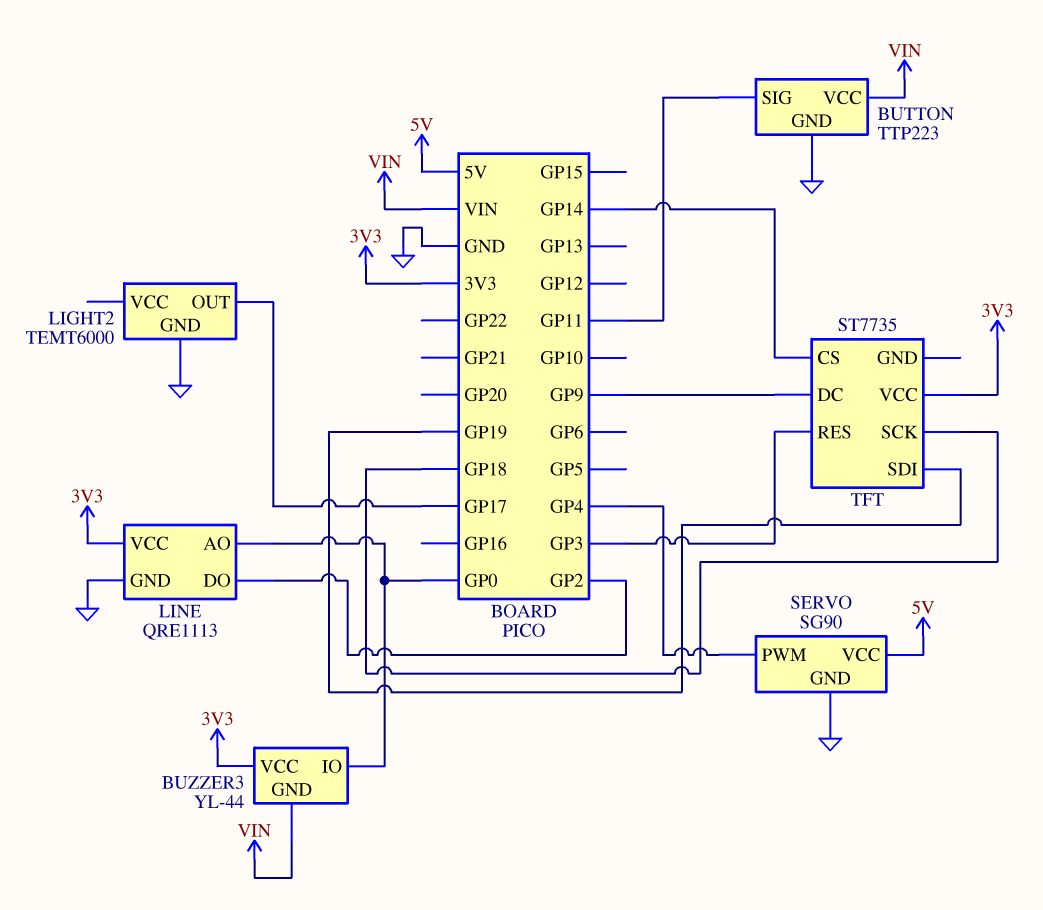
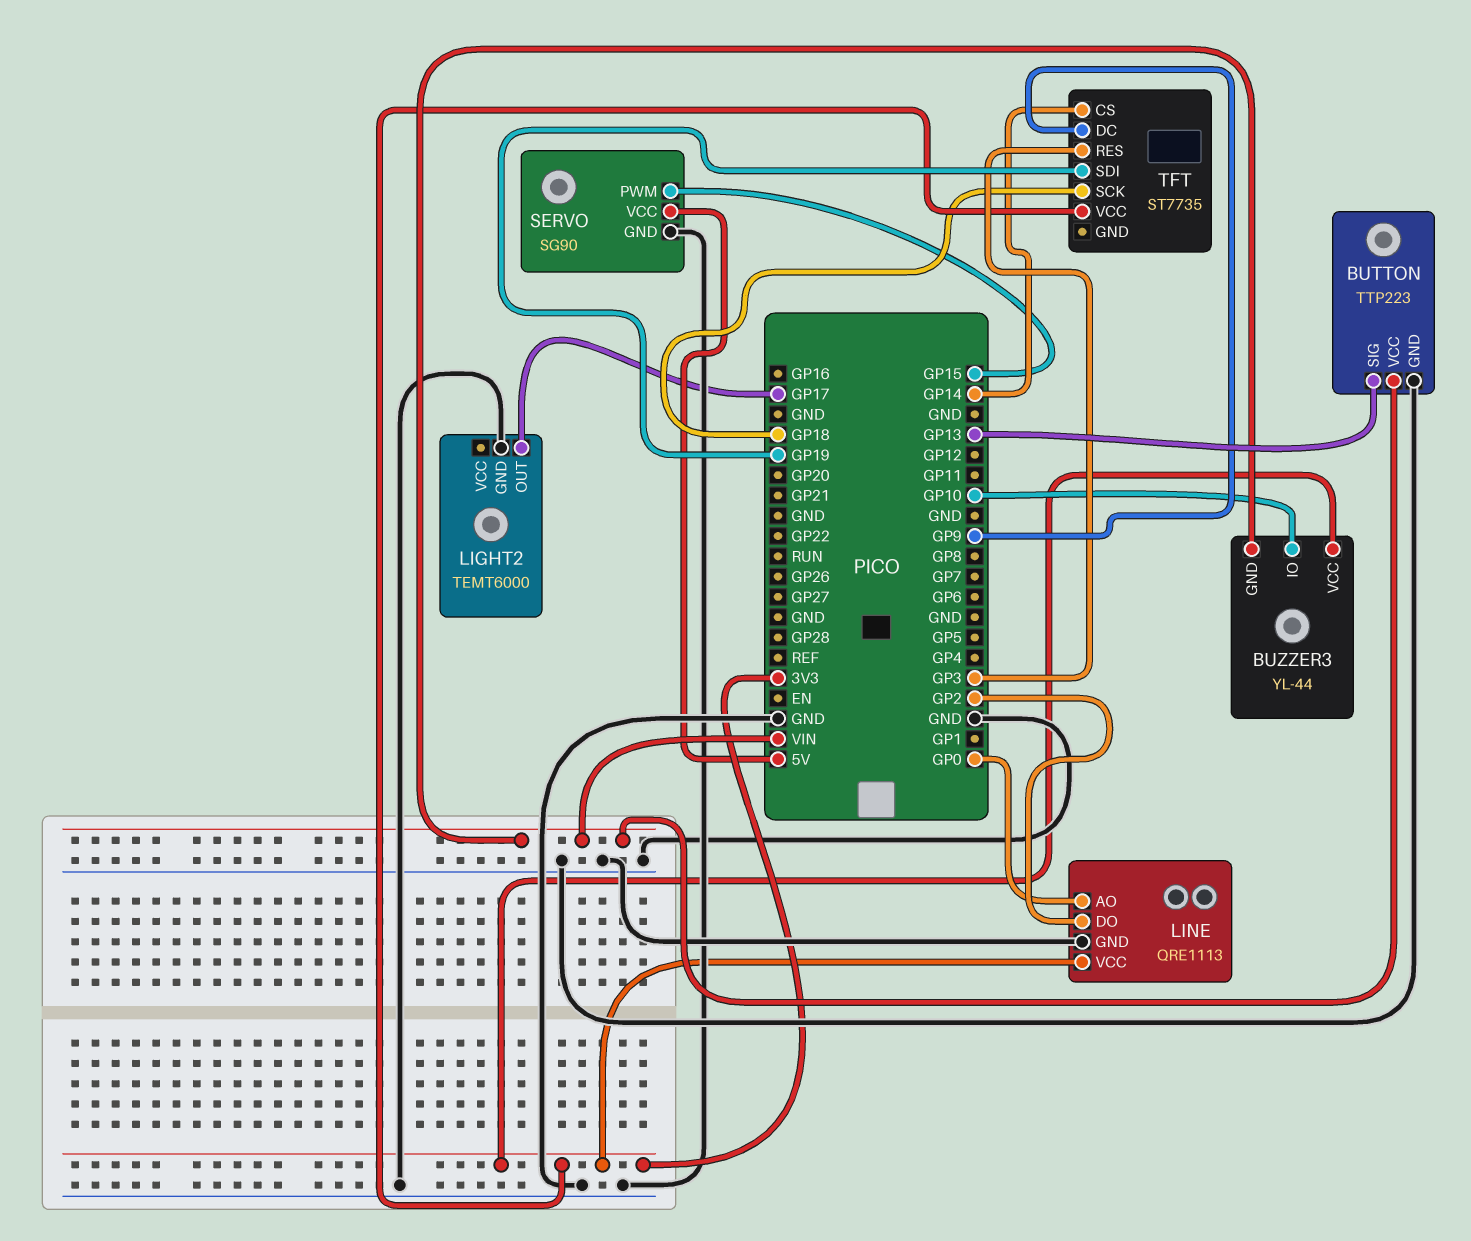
BUTTON pin SIG: GP11 -> GP13
BUZZER3 pin IO: GP0 -> GP10
SERVO pin PWM: GP4 -> GP15

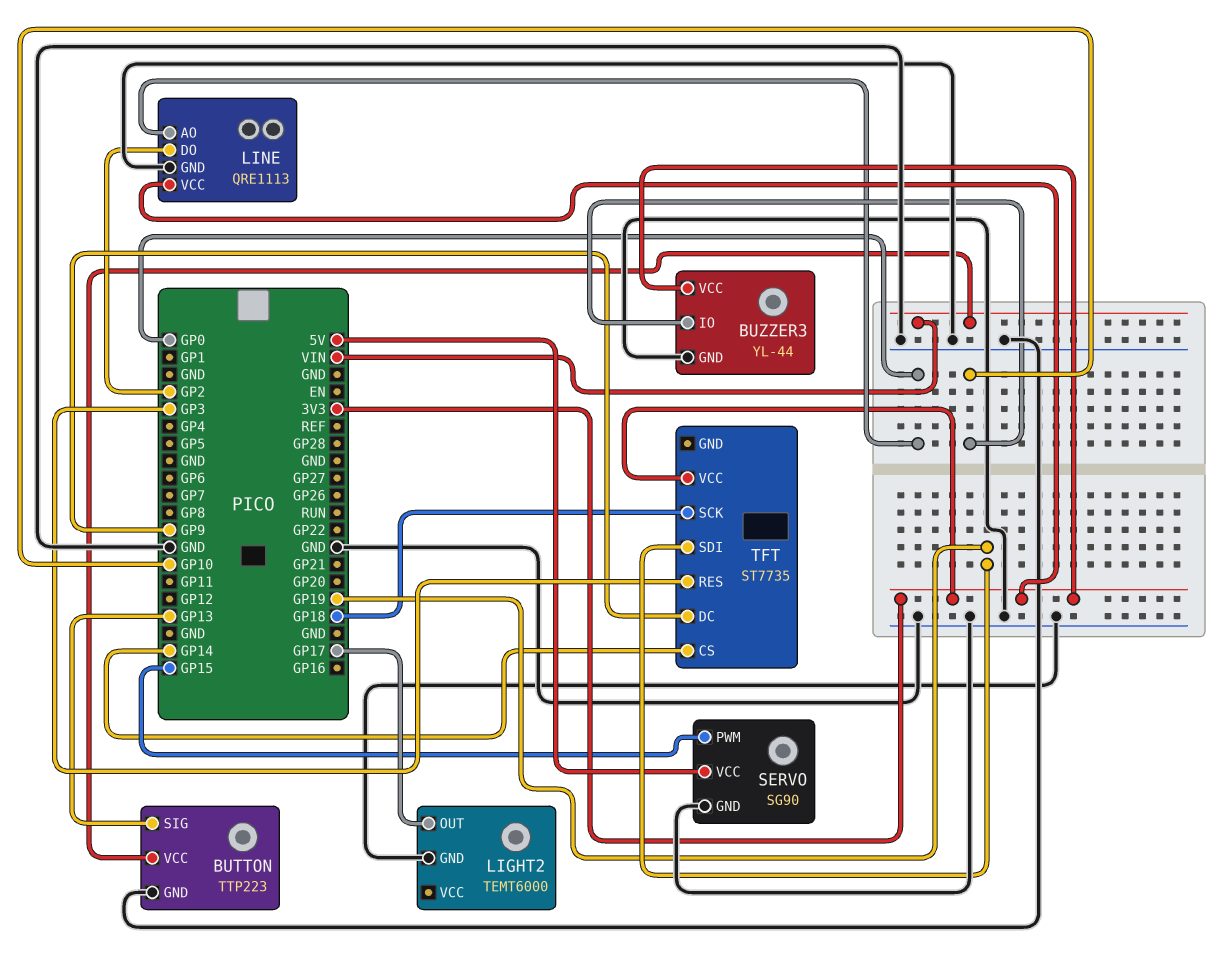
BUZZER3 pin GND: VIN -> GND

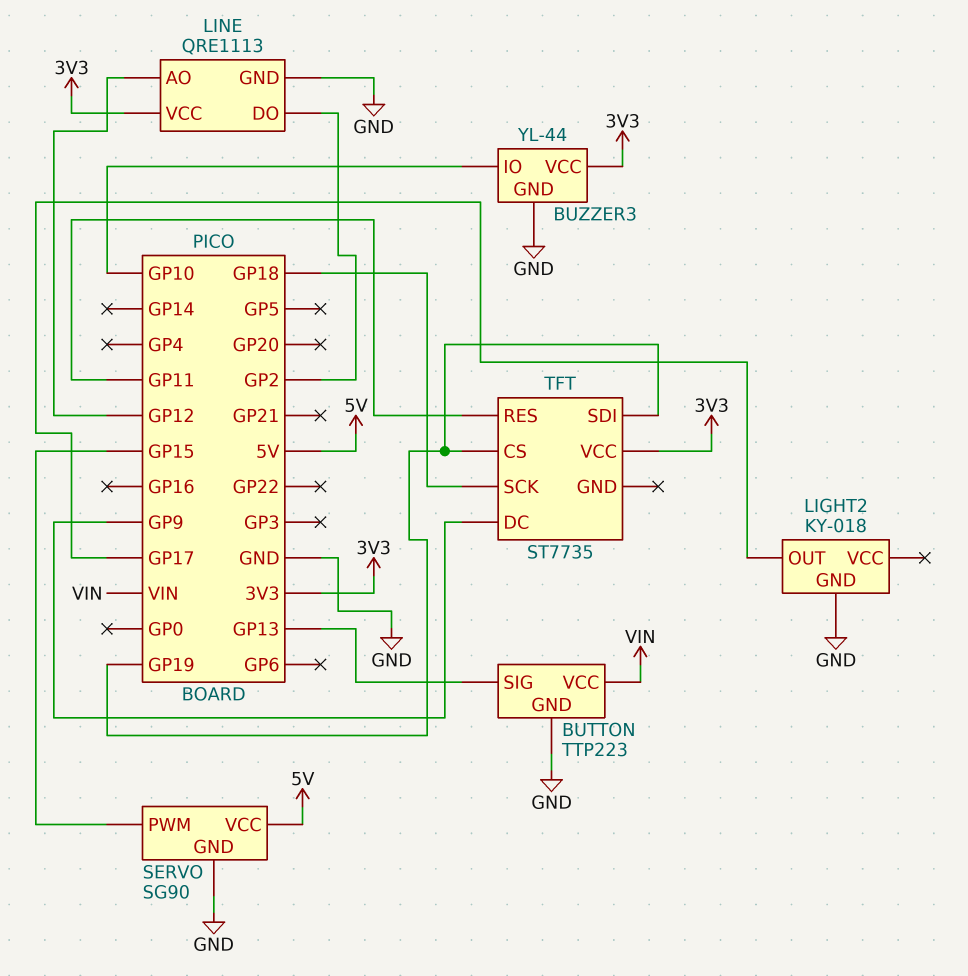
LIGHT2: TEMT6000 -> KY-018
LINE pin AO: GP0 -> GP12
TFT pin CS: GP14 -> GP19
TFT pin RES: GP3 -> GP11

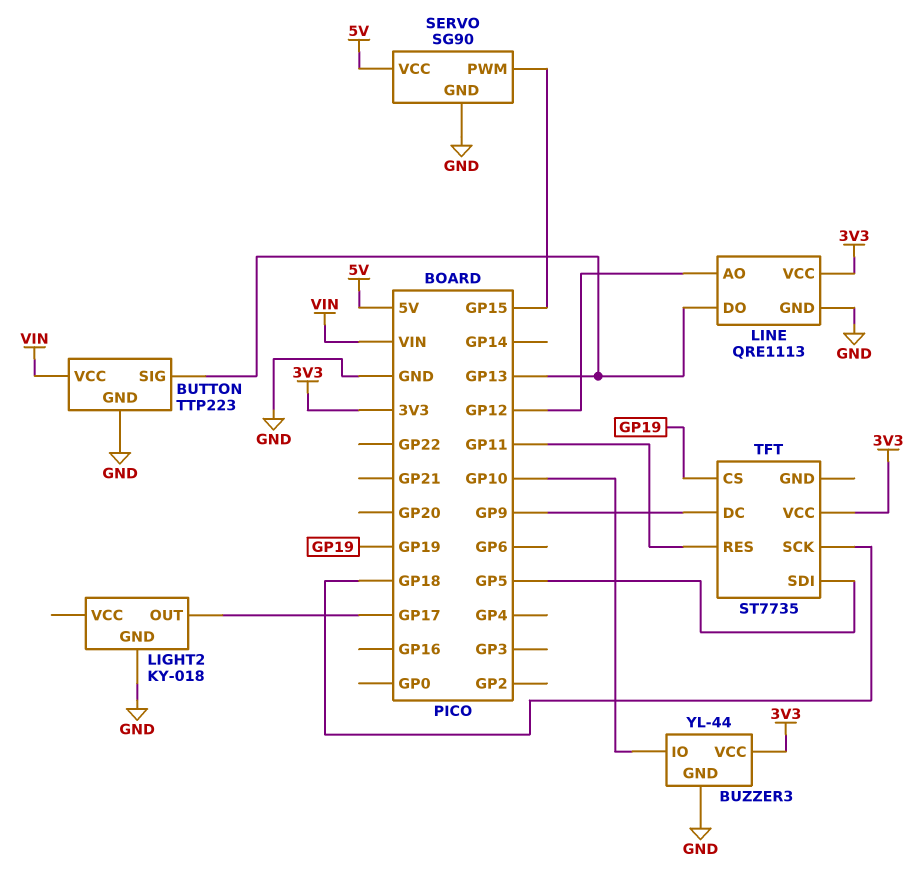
LINE pin DO: GP2 -> GP13
TFT pin SDI: GP19 -> GP5

